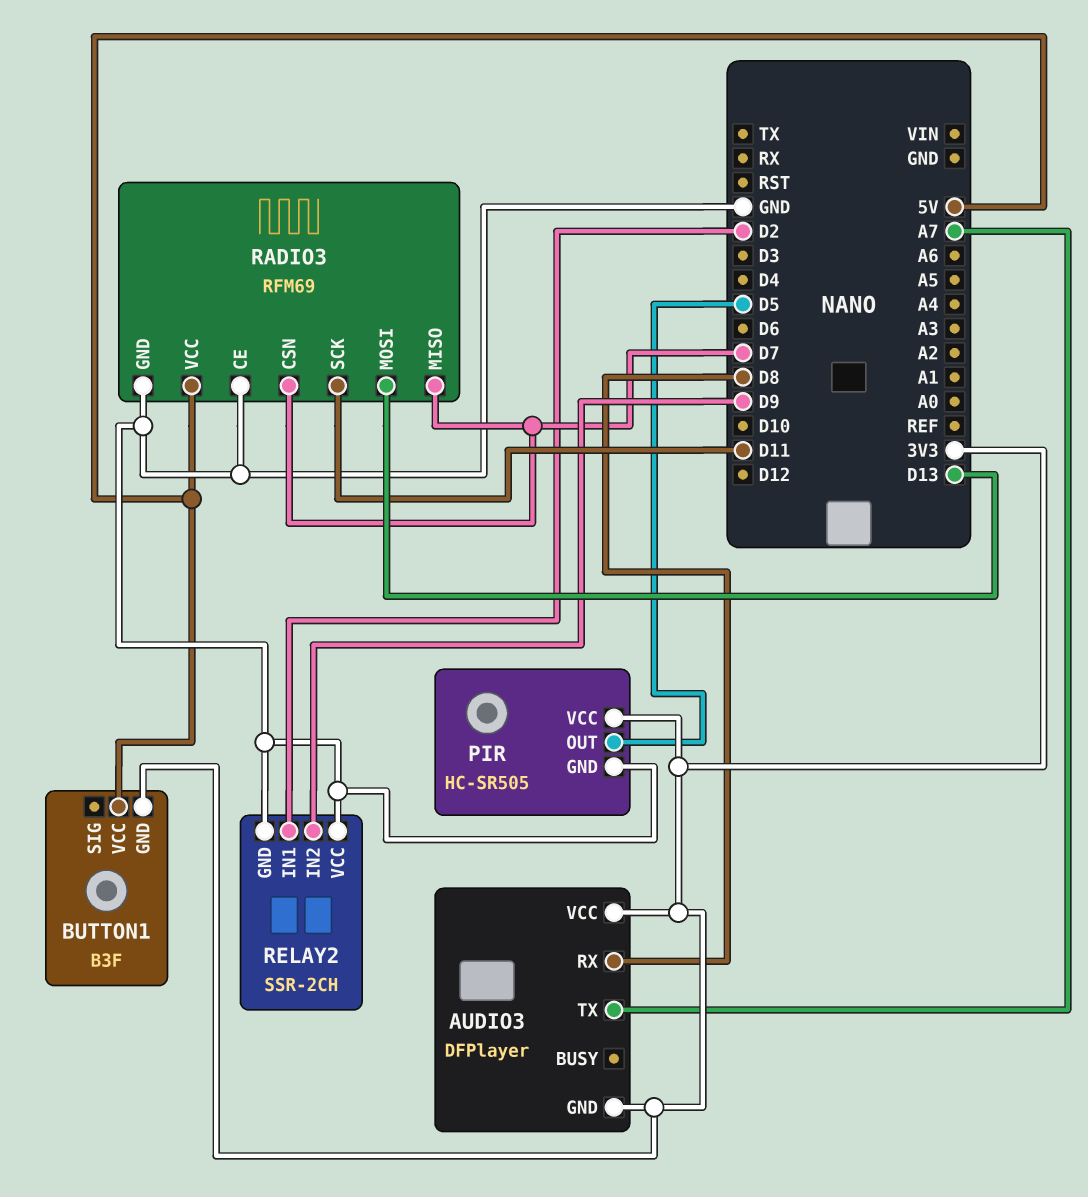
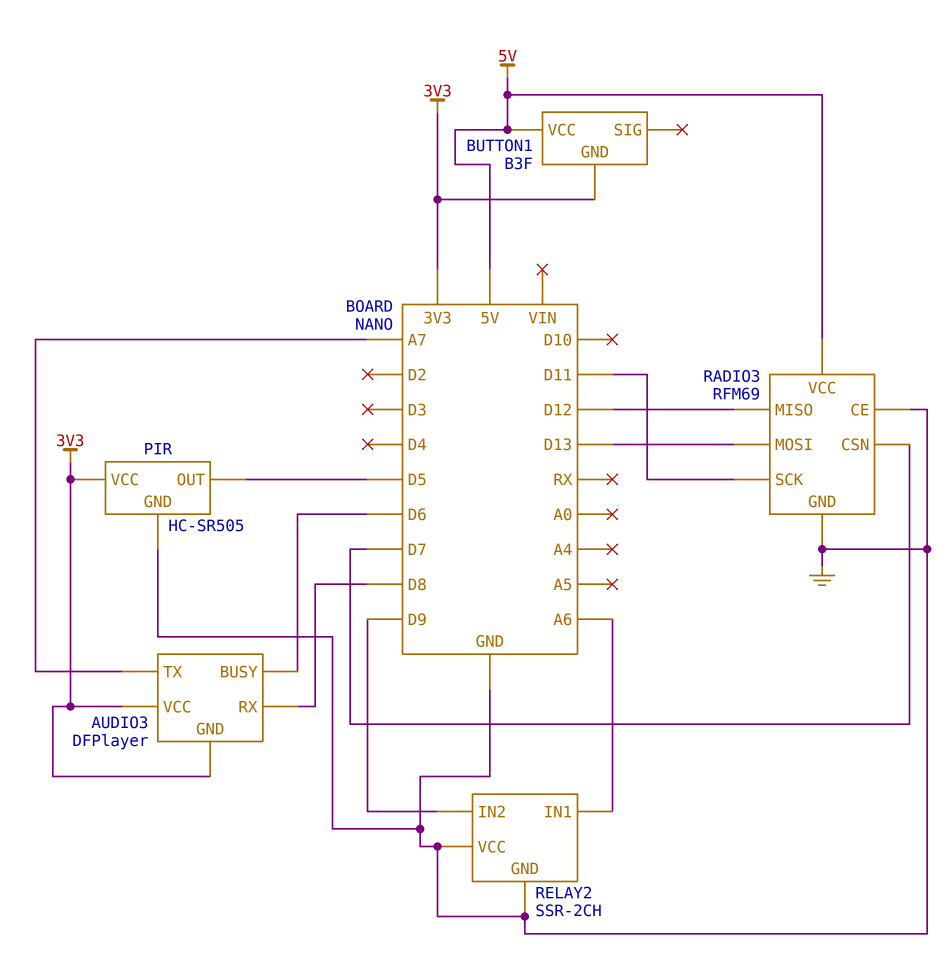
AUDIO3 pin BUSY: none -> D6
RADIO3 pin MISO: D7 -> D12
RELAY2 pin IN1: D2 -> A6

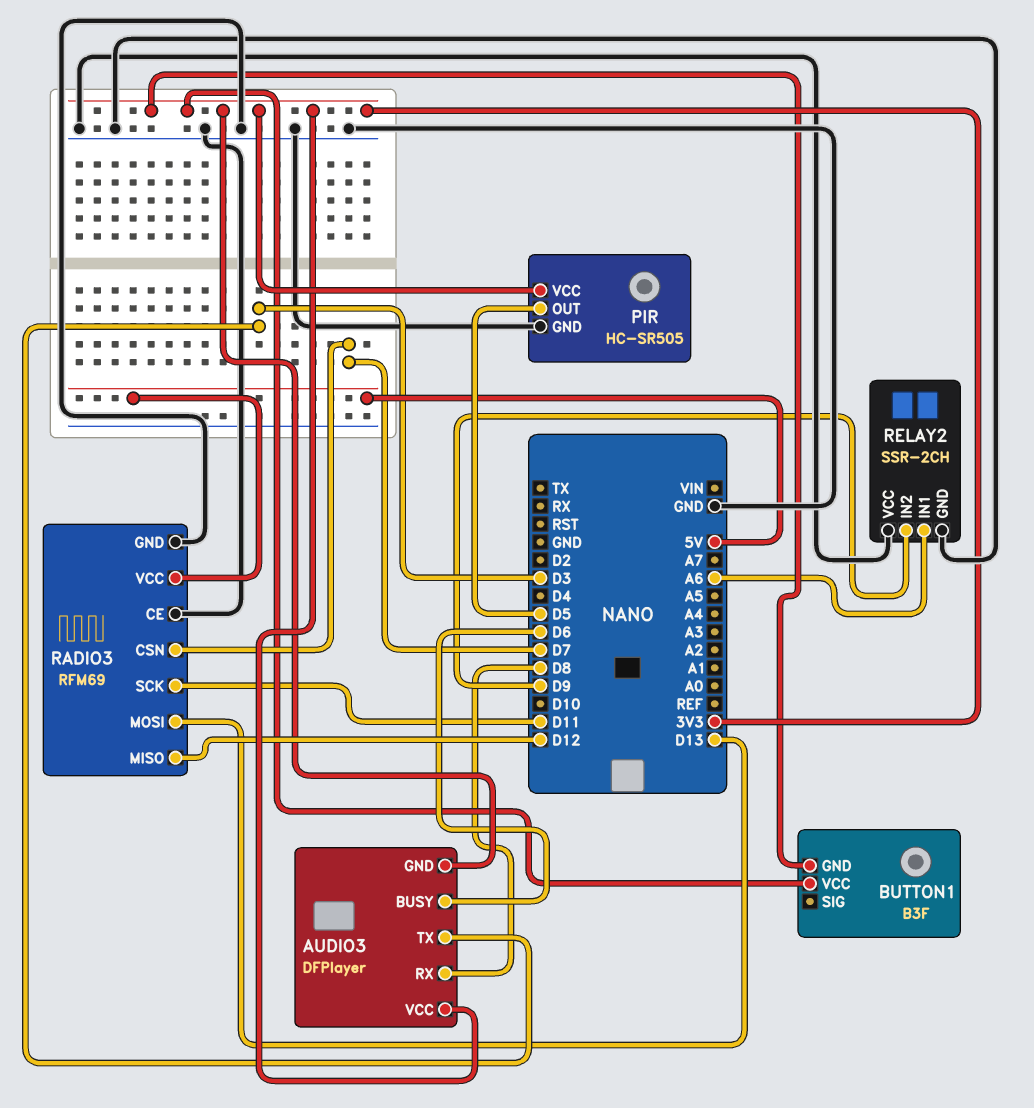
AUDIO3 pin TX: A7 -> D3
BUTTON1 pin VCC: 5V -> 3V3

